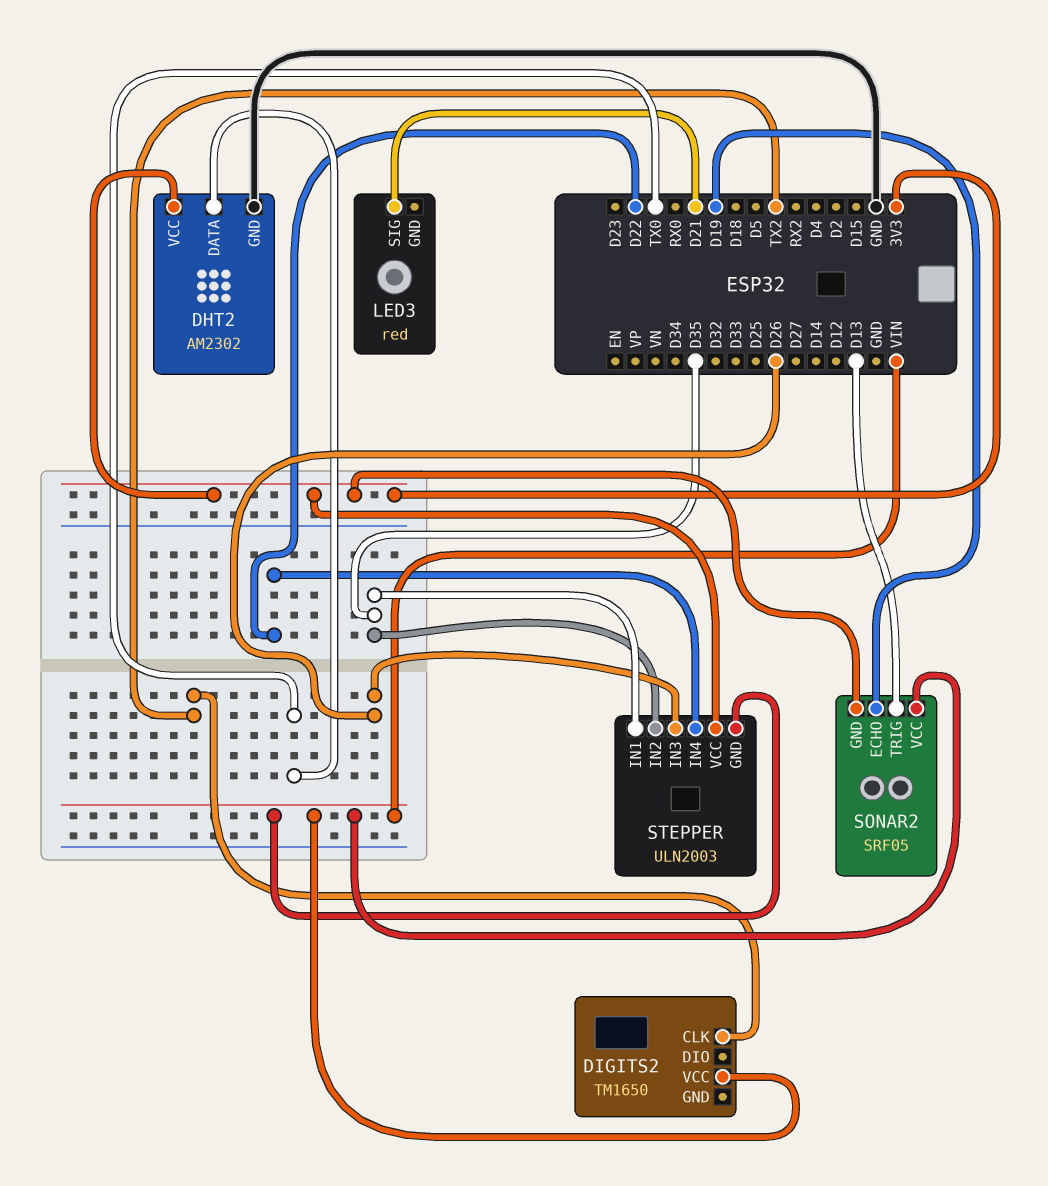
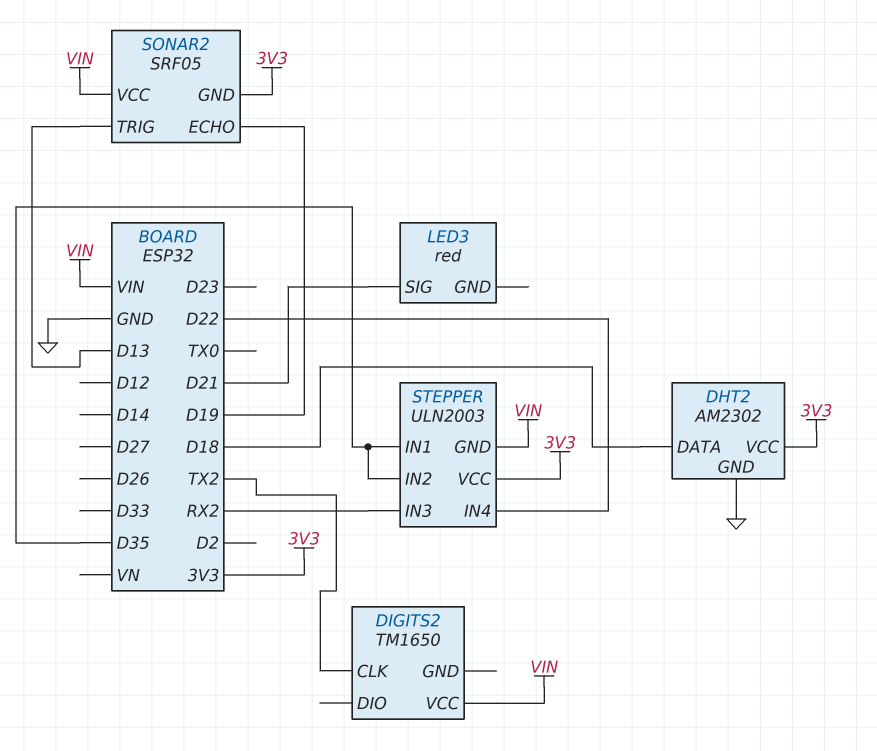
DHT2 pin DATA: TX0 -> D18
STEPPER pin IN3: D26 -> RX2

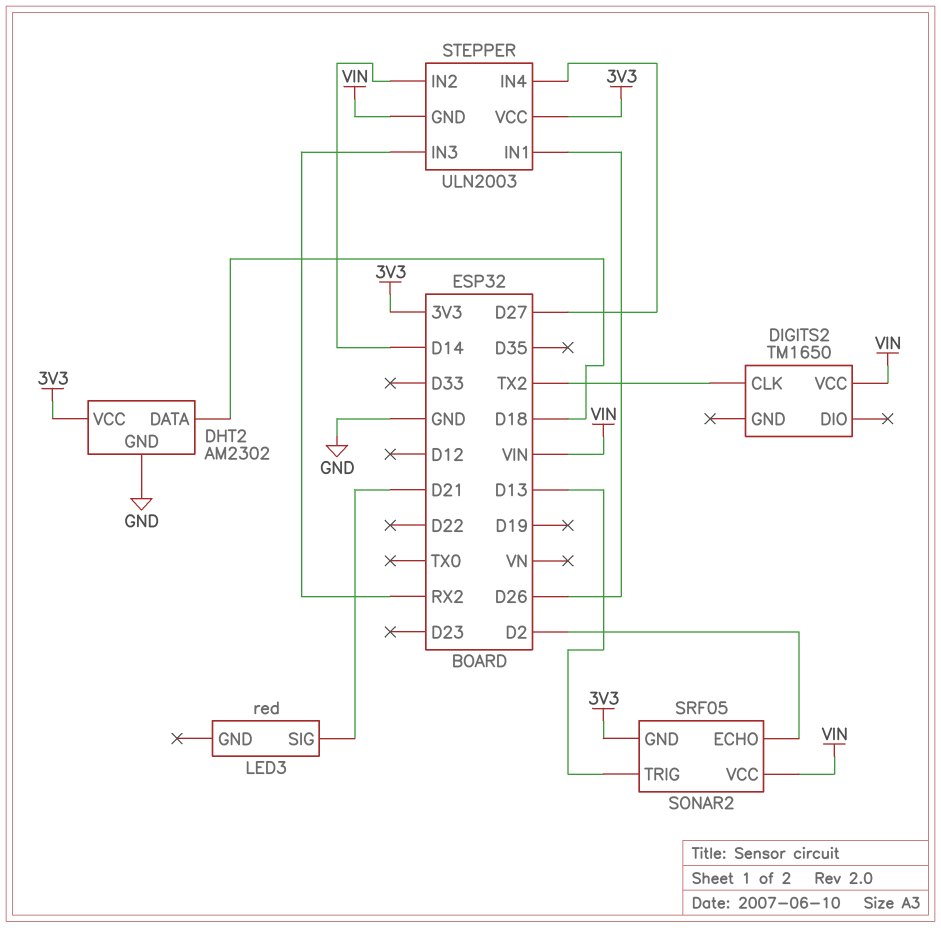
SONAR2 pin ECHO: D19 -> D2
STEPPER pin IN1: D35 -> D26
STEPPER pin IN2: D35 -> D14
STEPPER pin IN4: D22 -> D27

